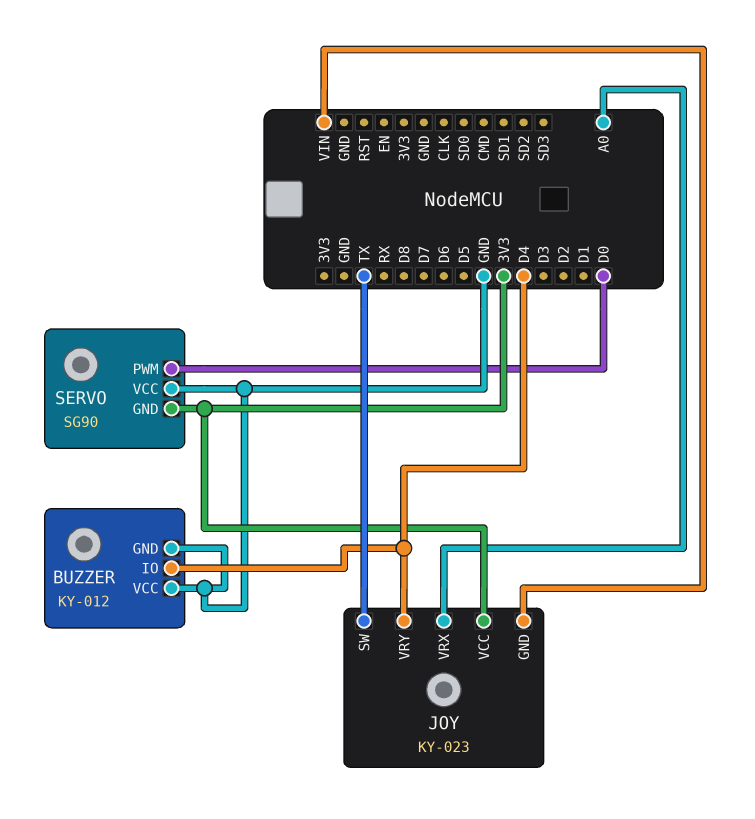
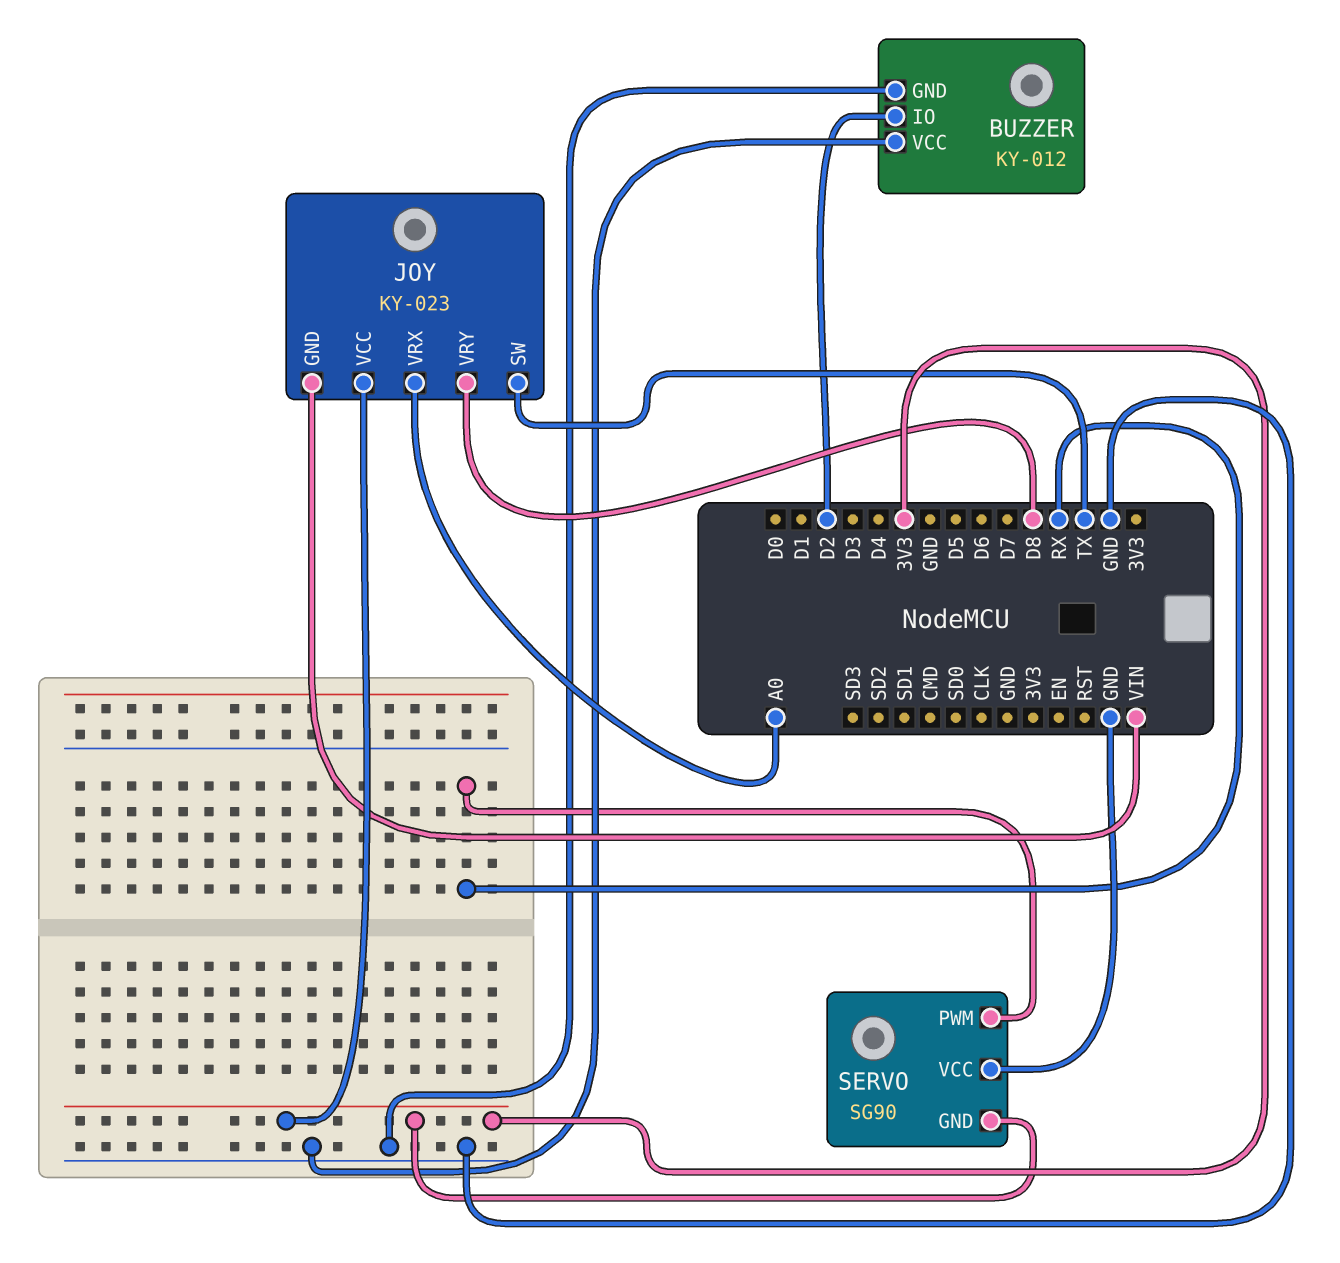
BUZZER pin IO: D4 -> D2
JOY pin VRY: D4 -> D8
SERVO pin PWM: D0 -> RX

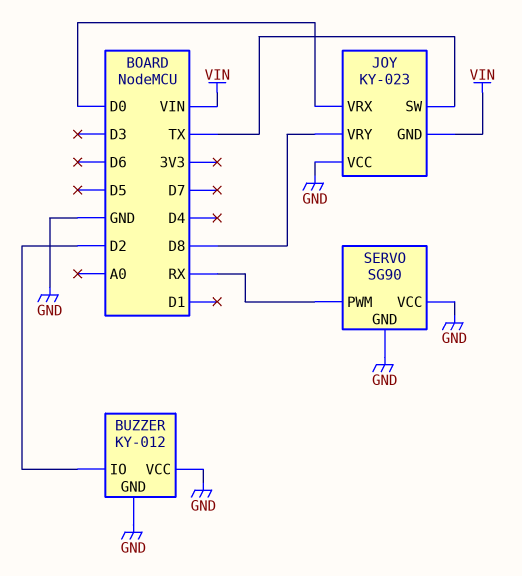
JOY pin VCC: 3V3 -> GND
JOY pin VRX: A0 -> D0
SERVO pin GND: 3V3 -> GND

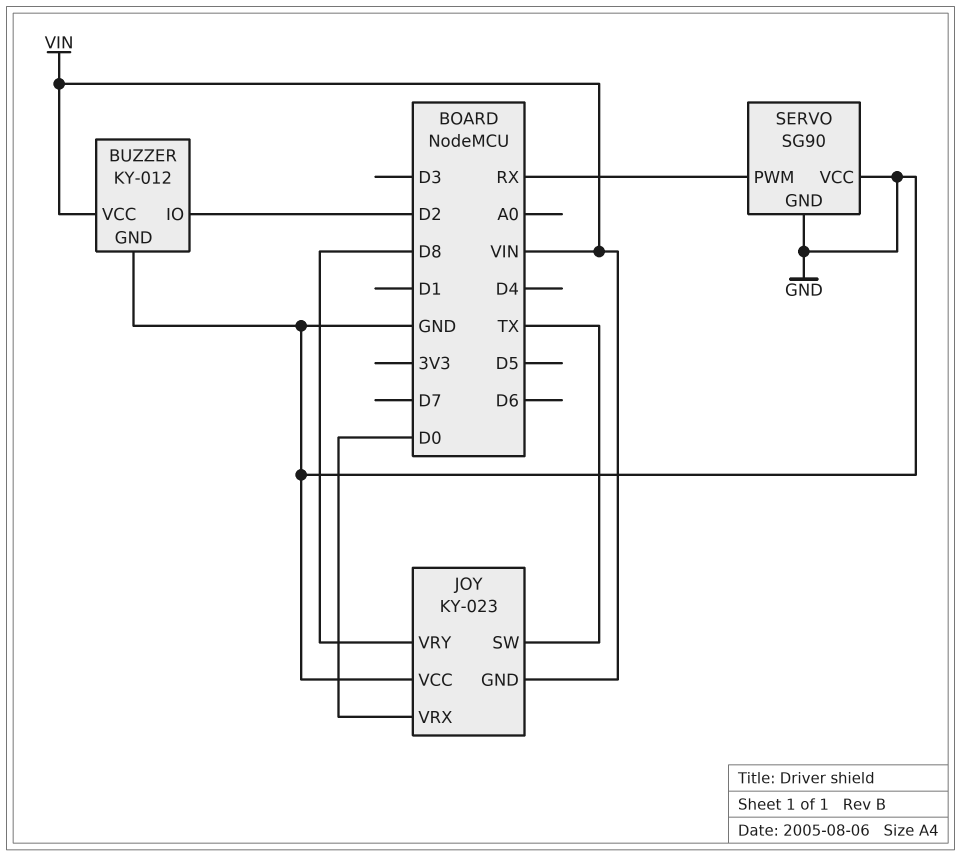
BUZZER pin VCC: GND -> VIN

